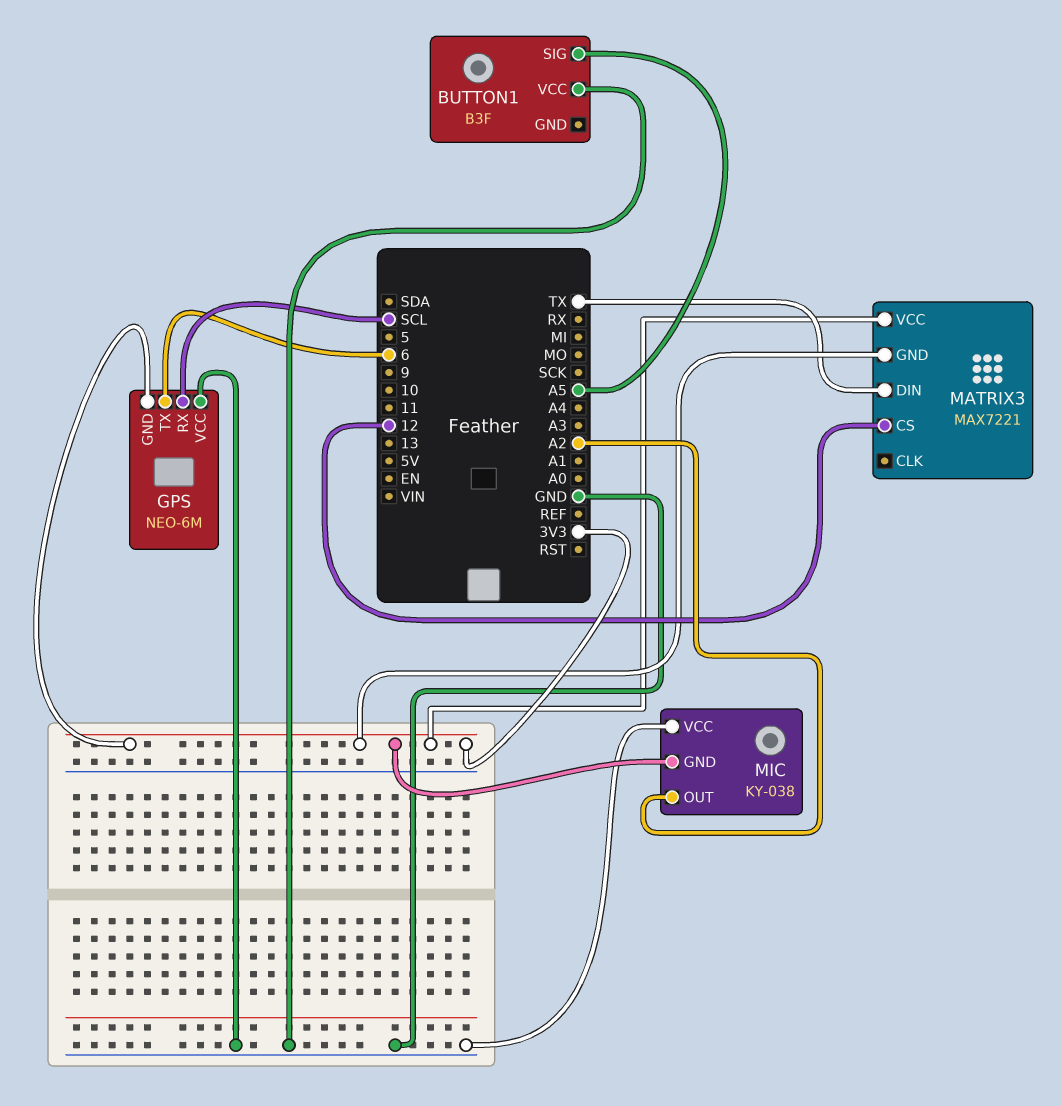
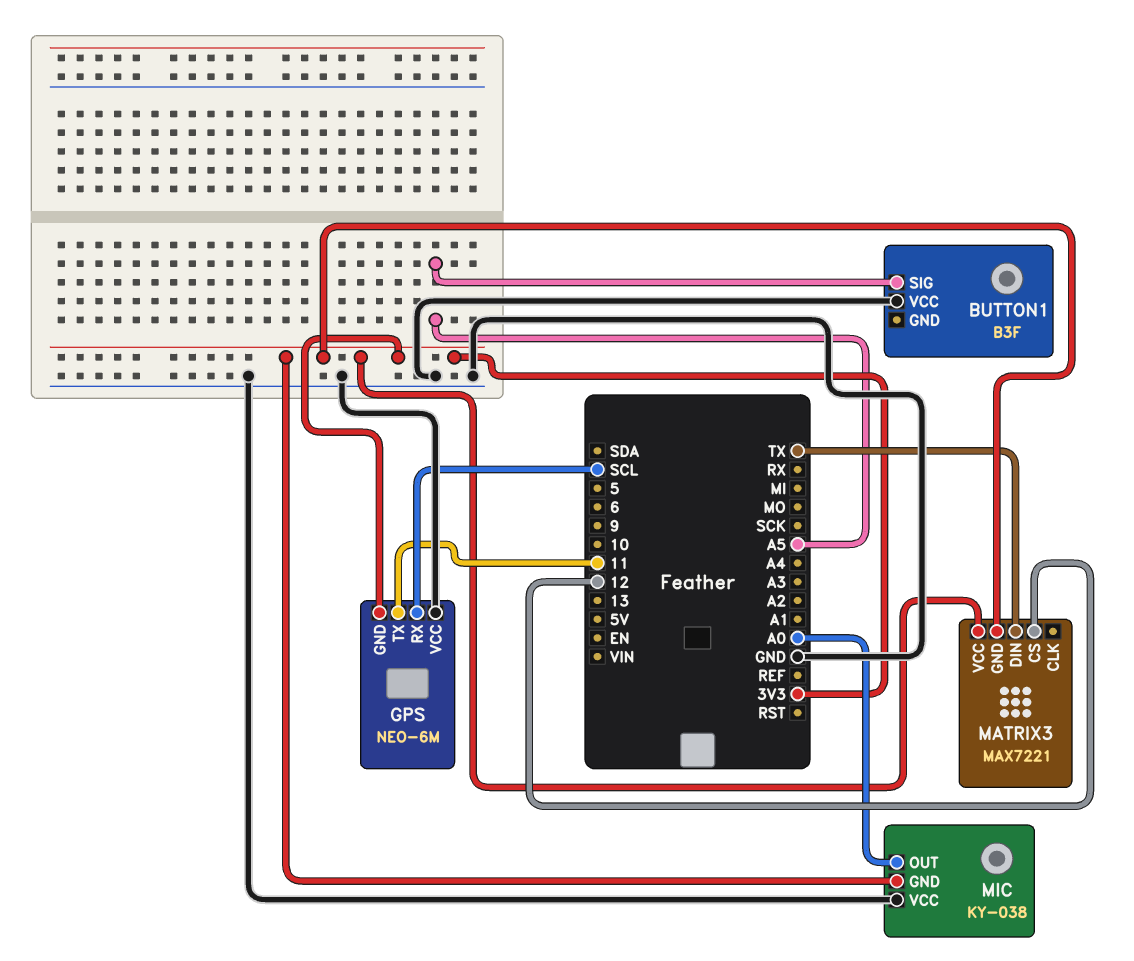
GPS pin TX: 6 -> 11
MIC pin OUT: A2 -> A0

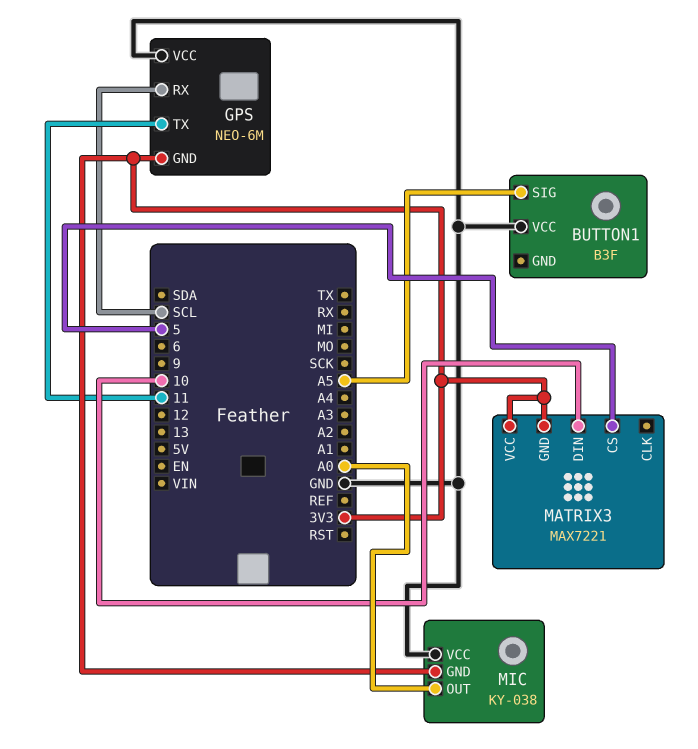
MATRIX3 pin CS: 12 -> 5
MATRIX3 pin DIN: TX -> 10

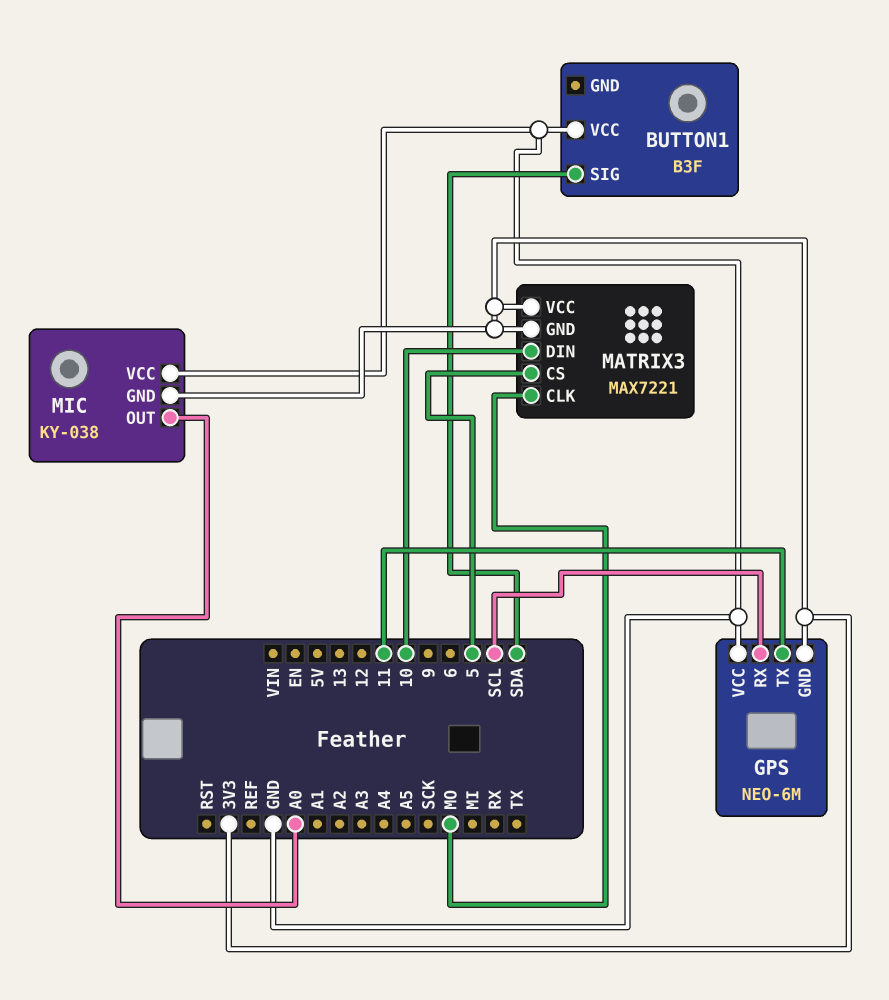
BUTTON1 pin SIG: A5 -> SDA
MATRIX3 pin CLK: none -> MO

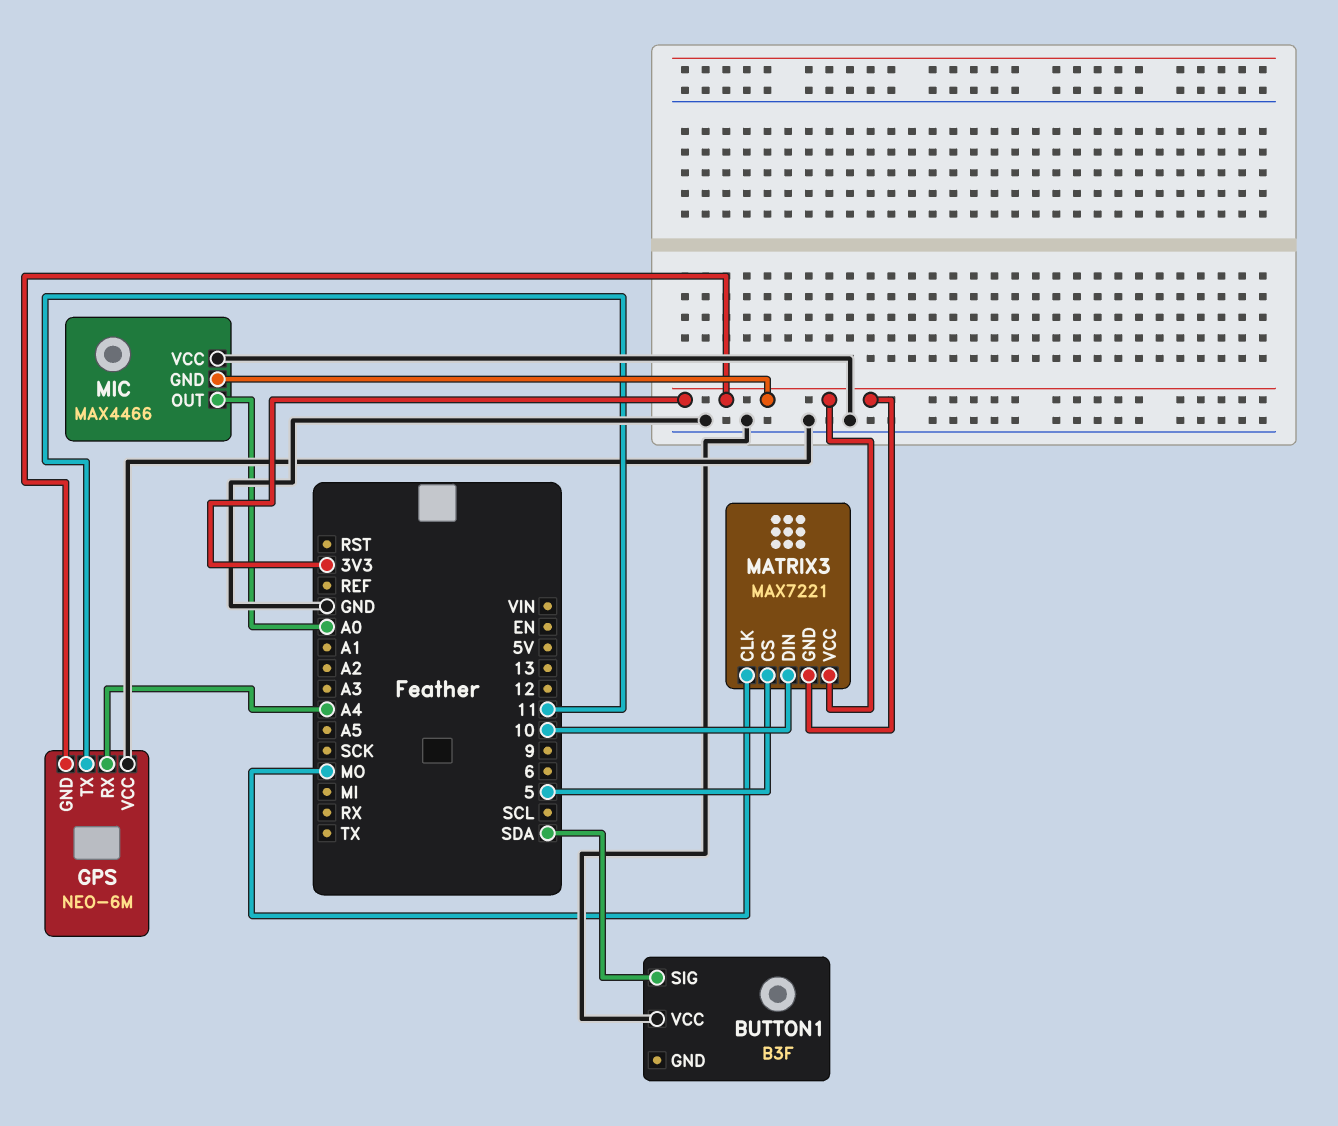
GPS pin RX: SCL -> A4
MIC: KY-038 -> MAX4466

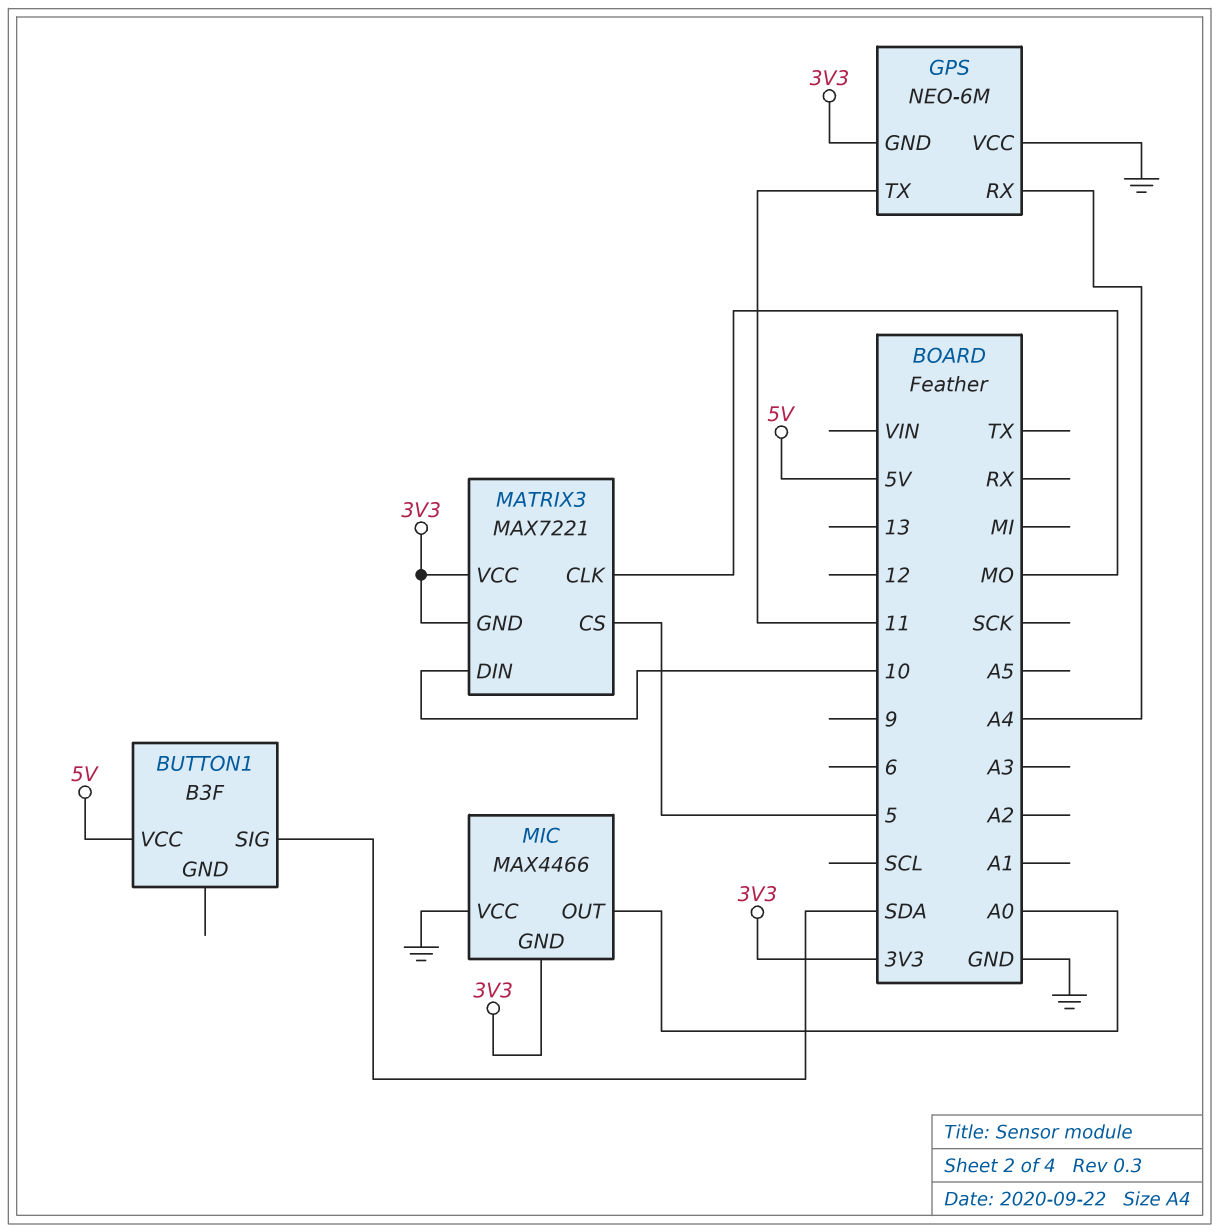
BUTTON1 pin VCC: GND -> 5V

